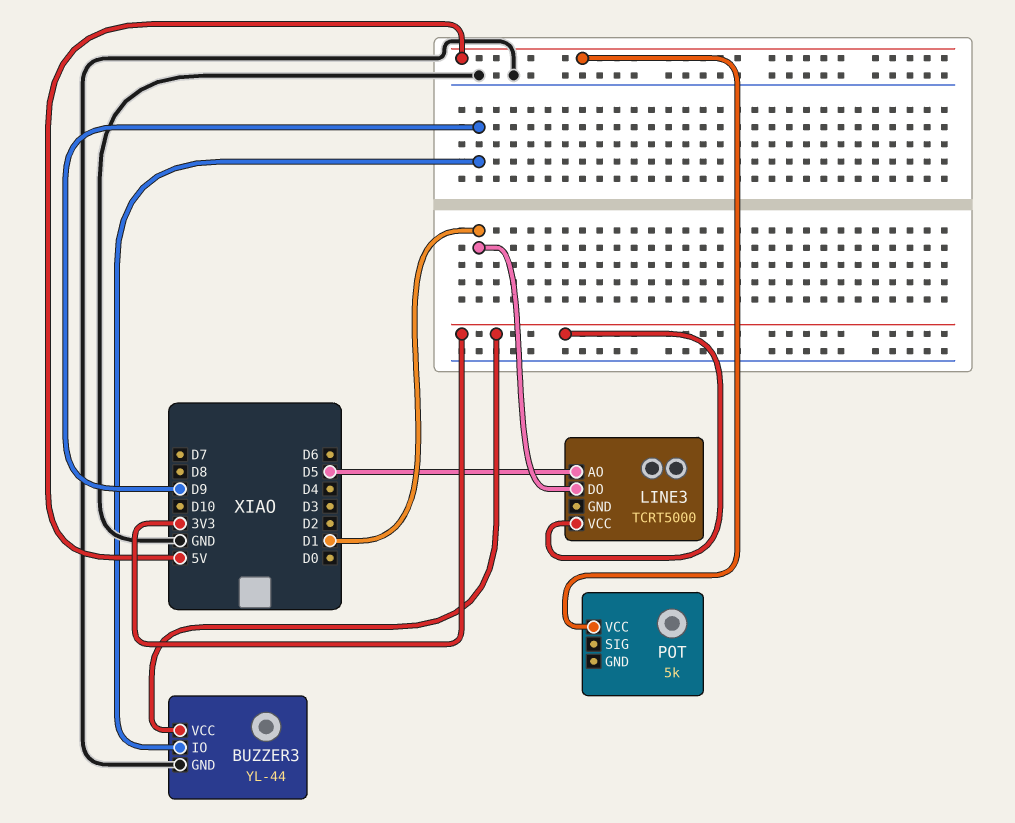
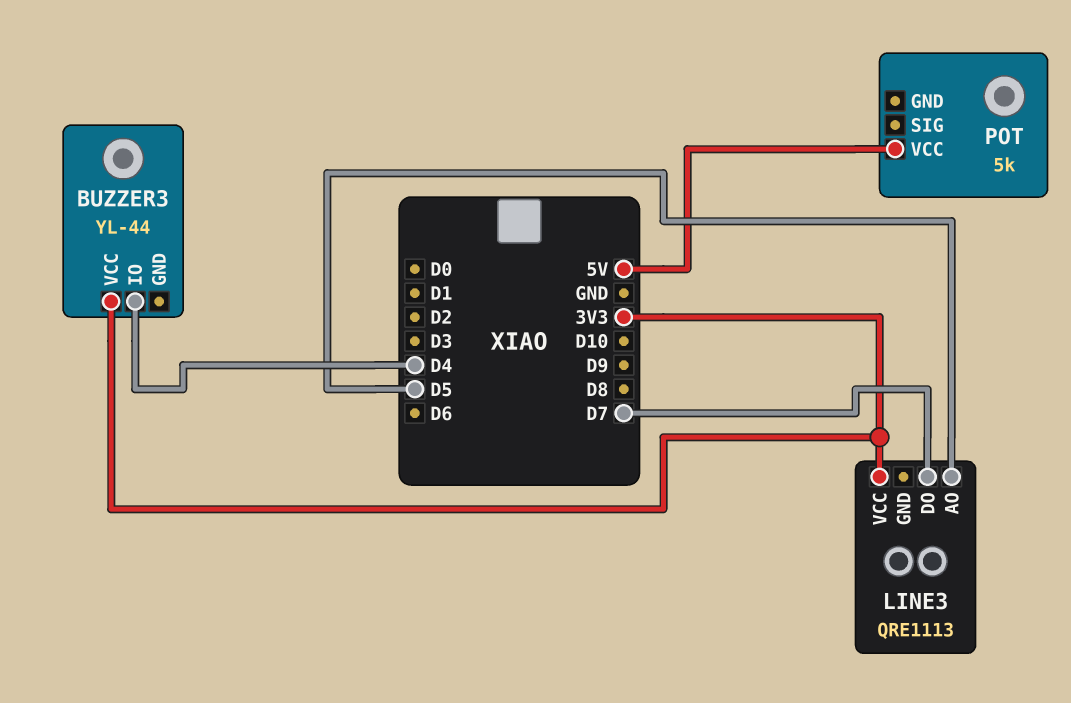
BUZZER3 pin GND: GND -> none
BUZZER3 pin IO: D9 -> D4
LINE3: TCRT5000 -> QRE1113
LINE3 pin DO: D1 -> D7

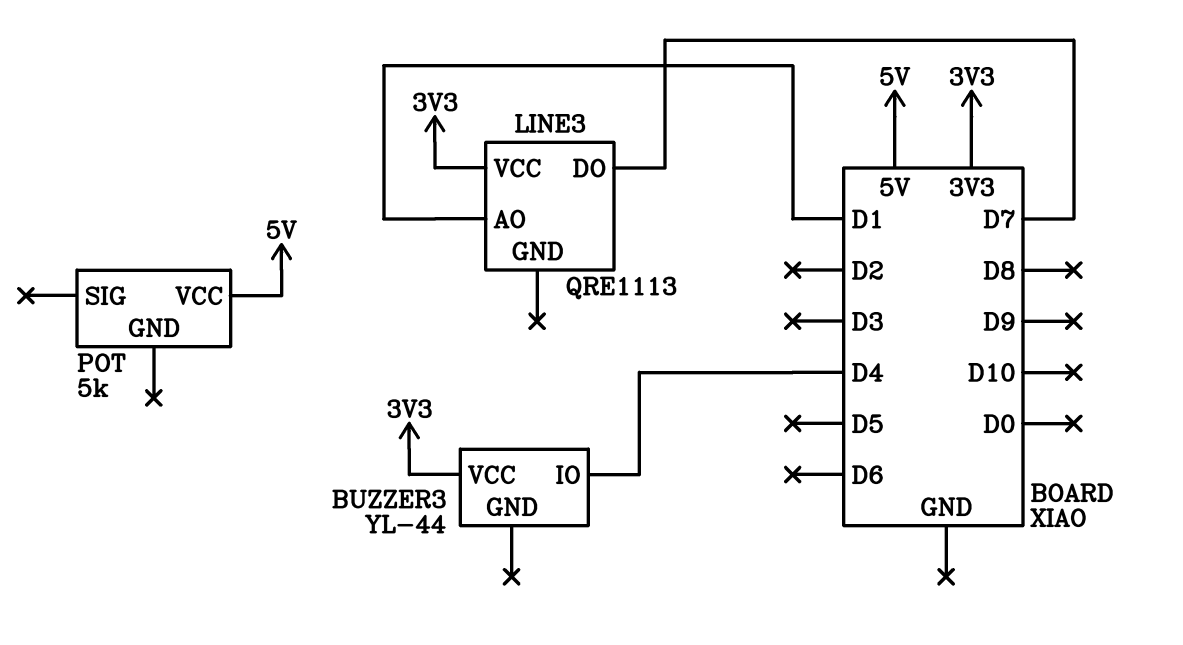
LINE3 pin AO: D5 -> D1

